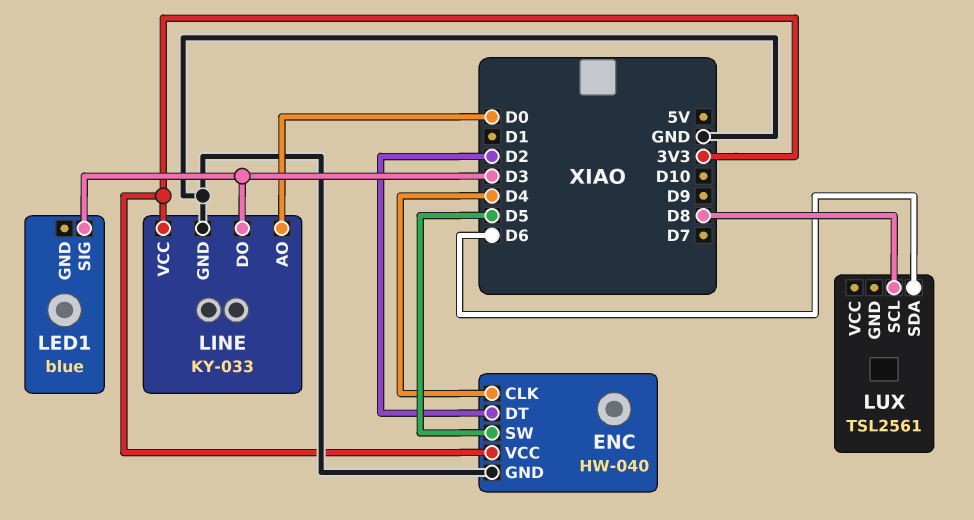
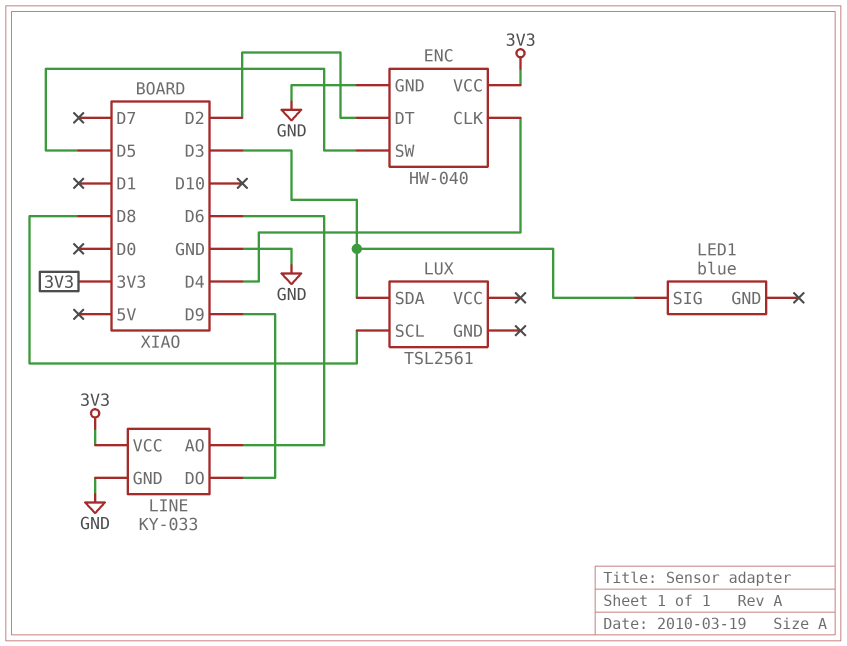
LINE pin AO: D0 -> D6
LINE pin DO: D3 -> D9
LUX pin SDA: D6 -> D3

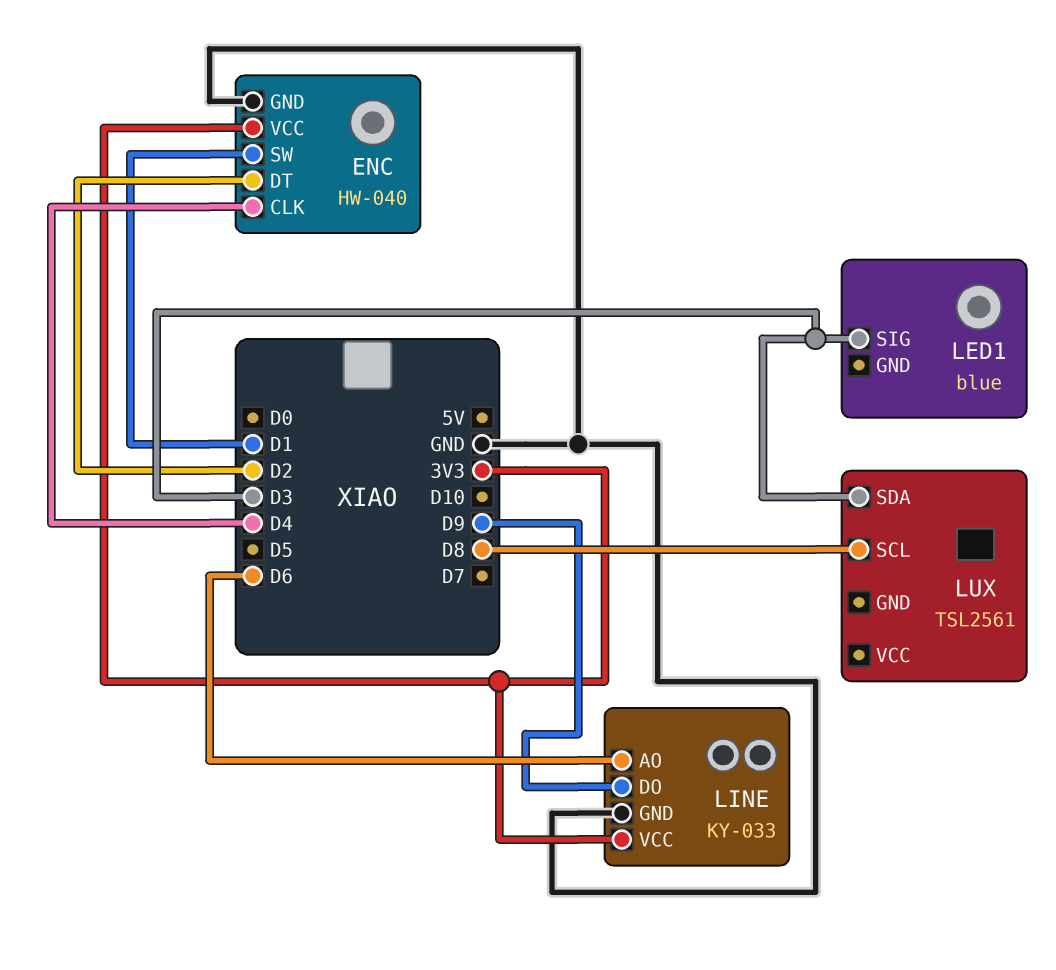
ENC pin SW: D5 -> D1

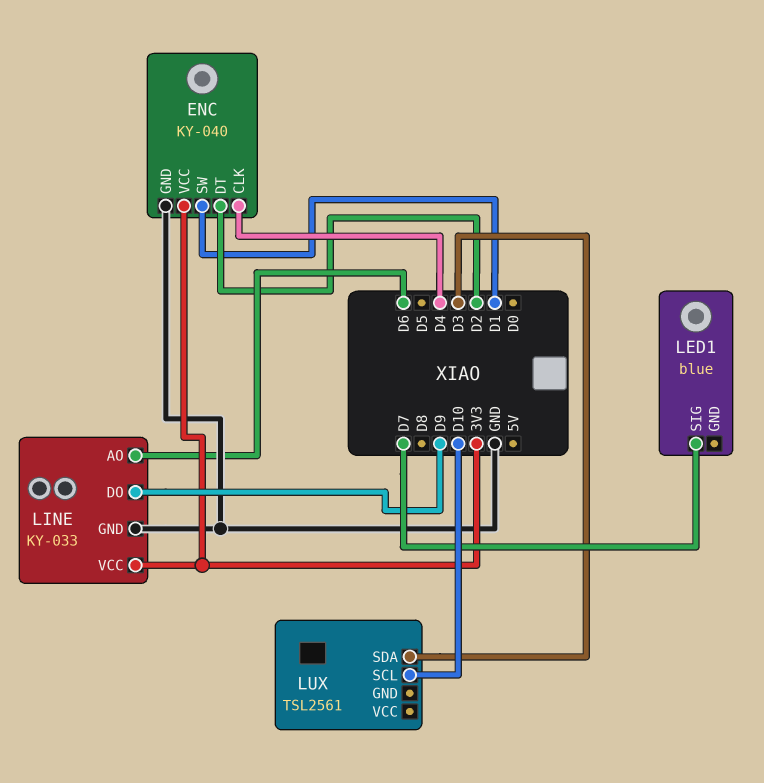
ENC: HW-040 -> KY-040
LED1 pin SIG: D3 -> D7
LUX pin SCL: D8 -> D10

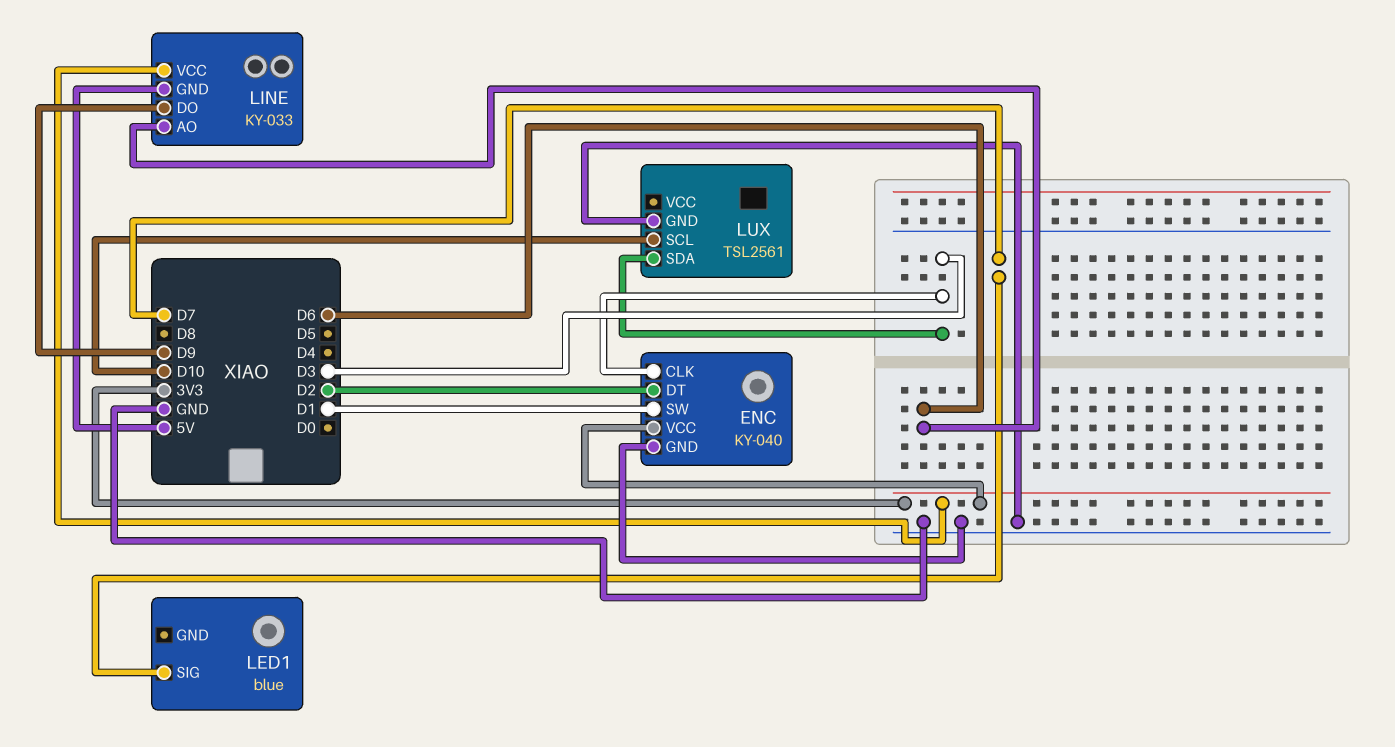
ENC pin CLK: D4 -> D3
LINE pin GND: GND -> 5V
LUX pin GND: none -> GND

